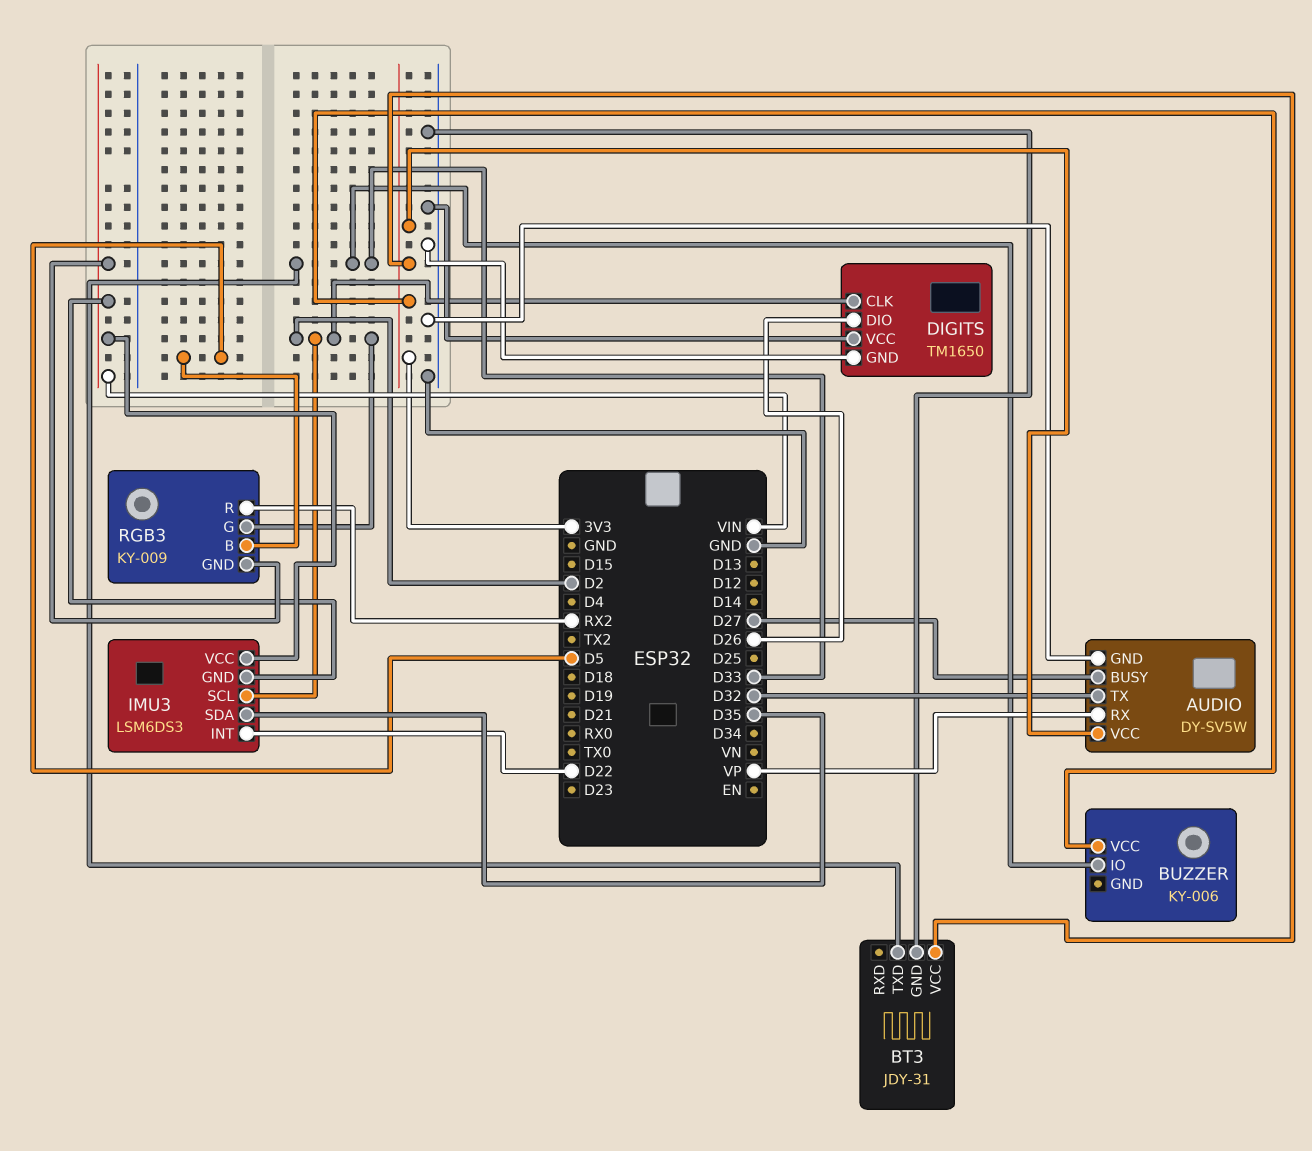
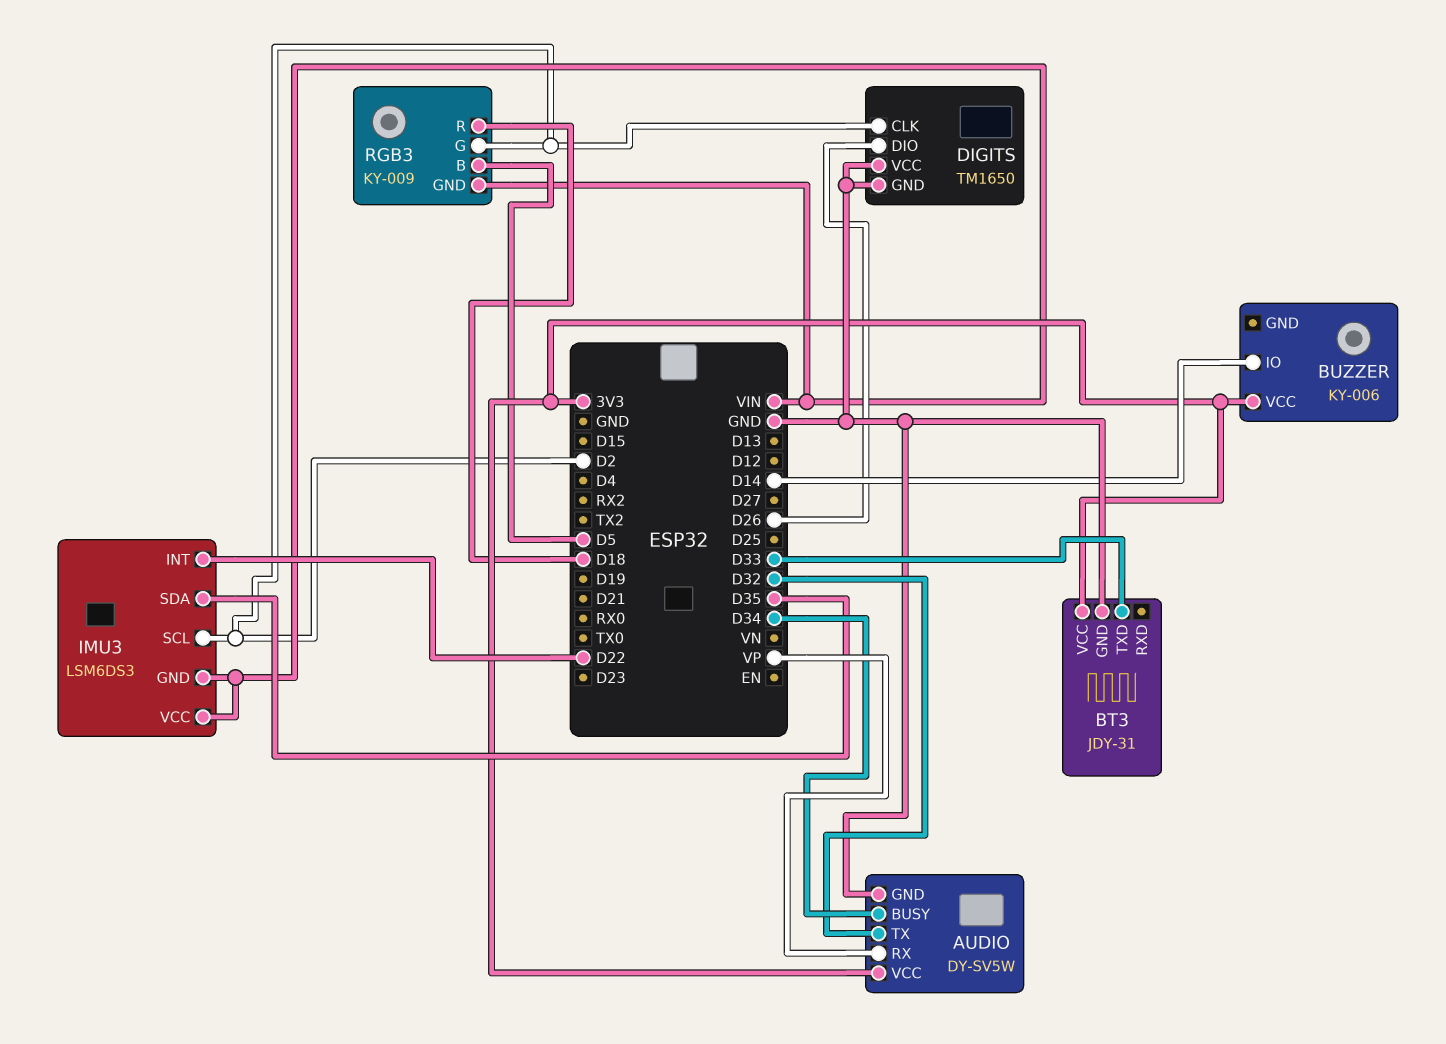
AUDIO pin BUSY: D27 -> D34
BUZZER pin IO: D33 -> D14
RGB3 pin R: RX2 -> D18

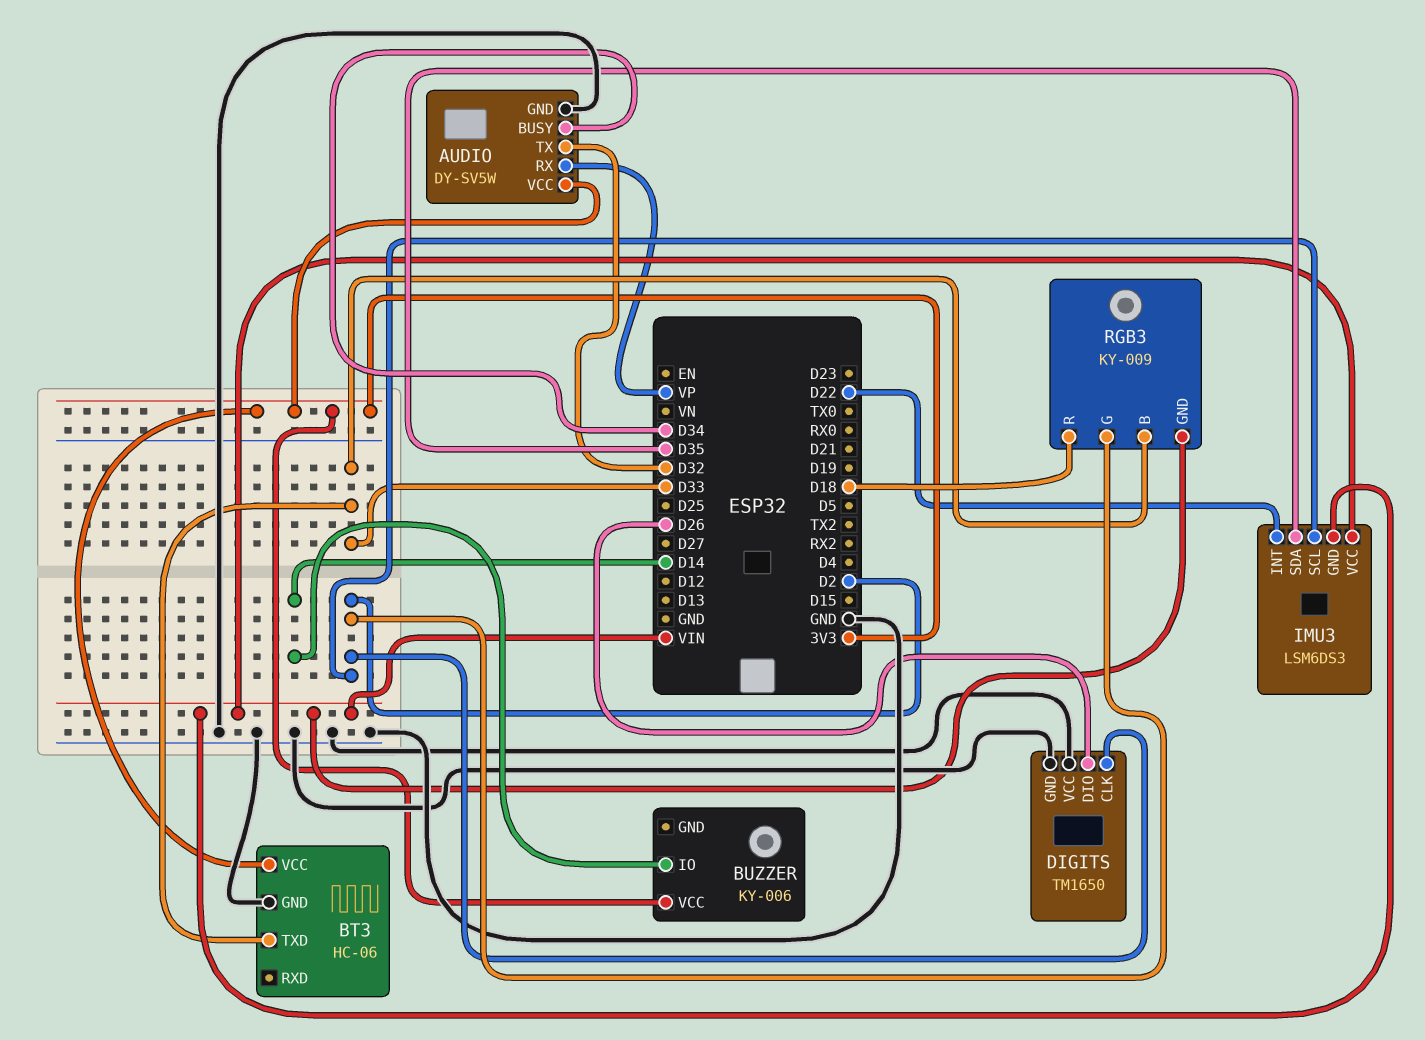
BT3: JDY-31 -> HC-06
RGB3 pin B: D5 -> D33

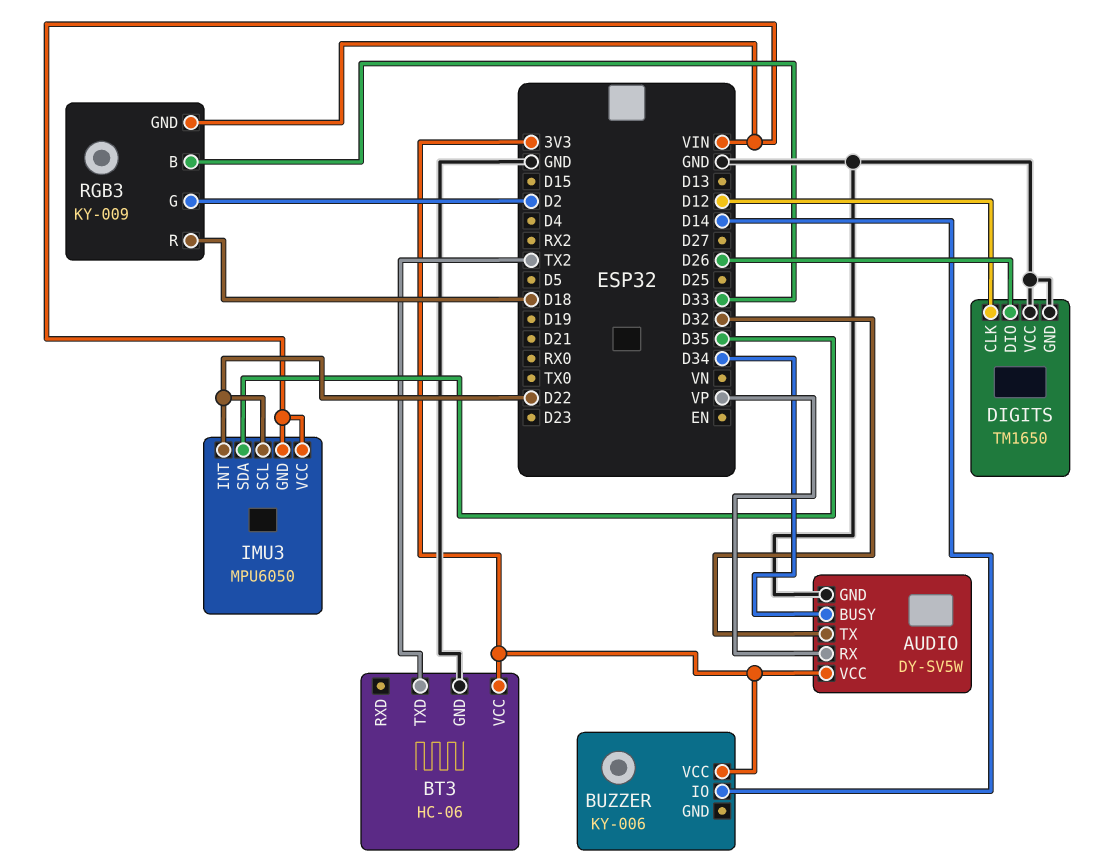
BT3 pin TXD: D33 -> TX2
DIGITS pin CLK: D2 -> D12
IMU3: LSM6DS3 -> MPU6050
IMU3 pin SCL: D2 -> D22

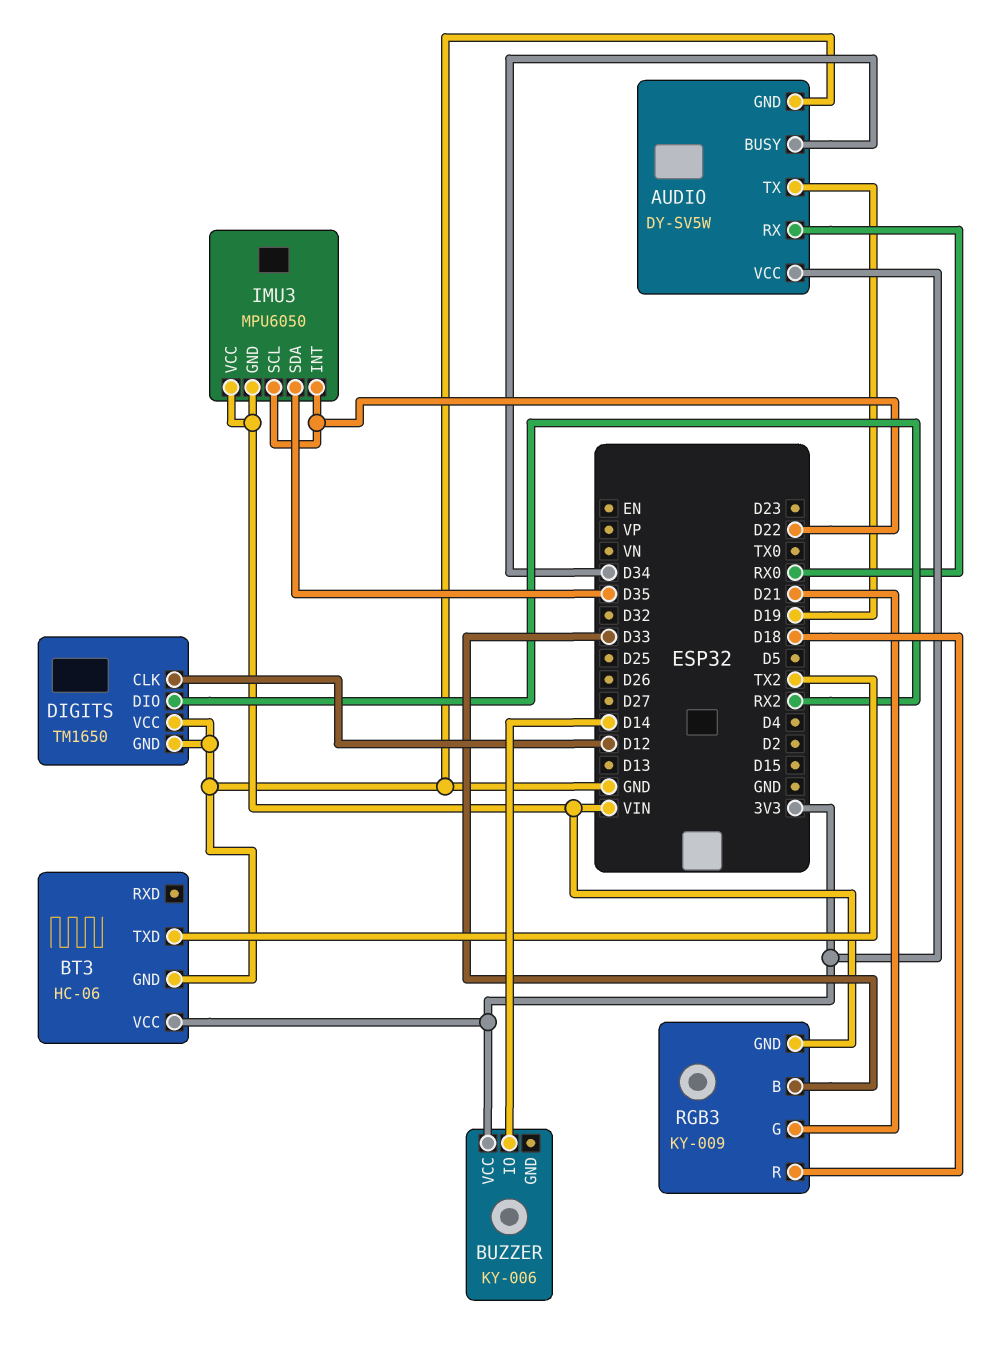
AUDIO pin RX: VP -> RX0
AUDIO pin TX: D32 -> D19
DIGITS pin DIO: D26 -> RX2
RGB3 pin G: D2 -> D21

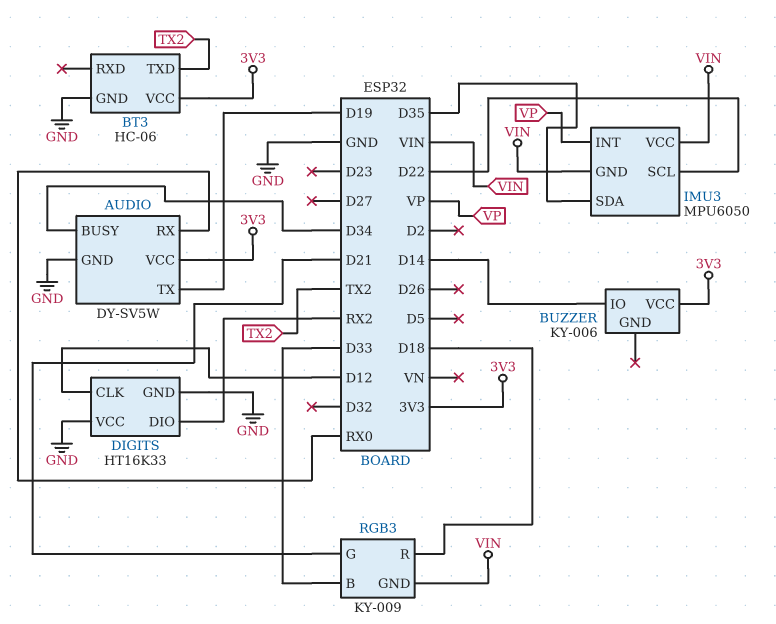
DIGITS: TM1650 -> HT16K33
IMU3 pin INT: D22 -> VP

